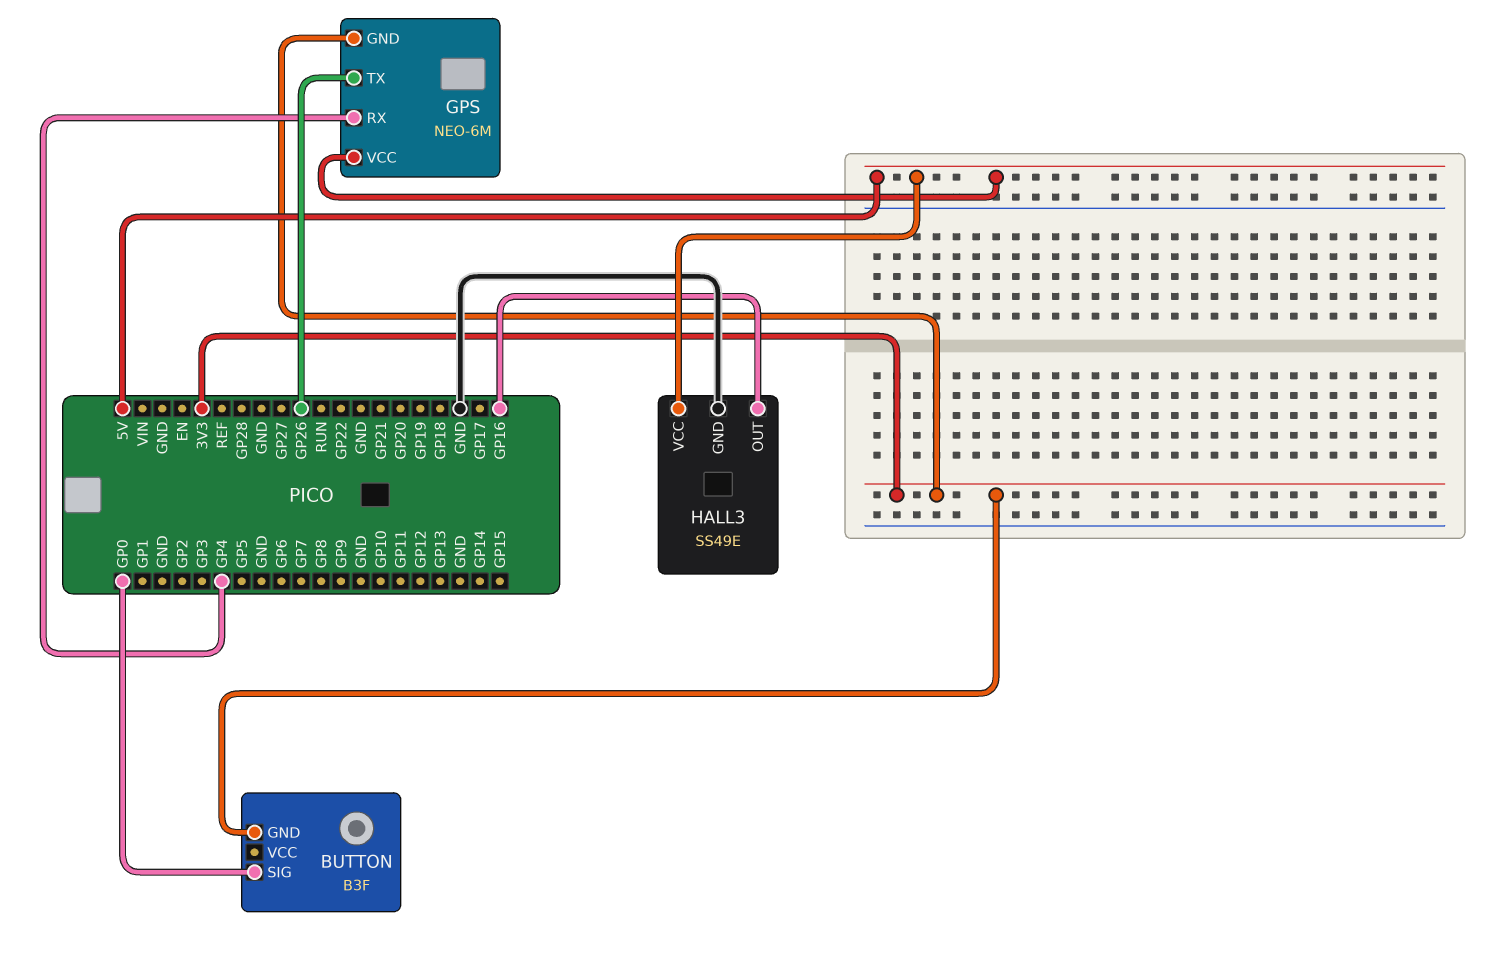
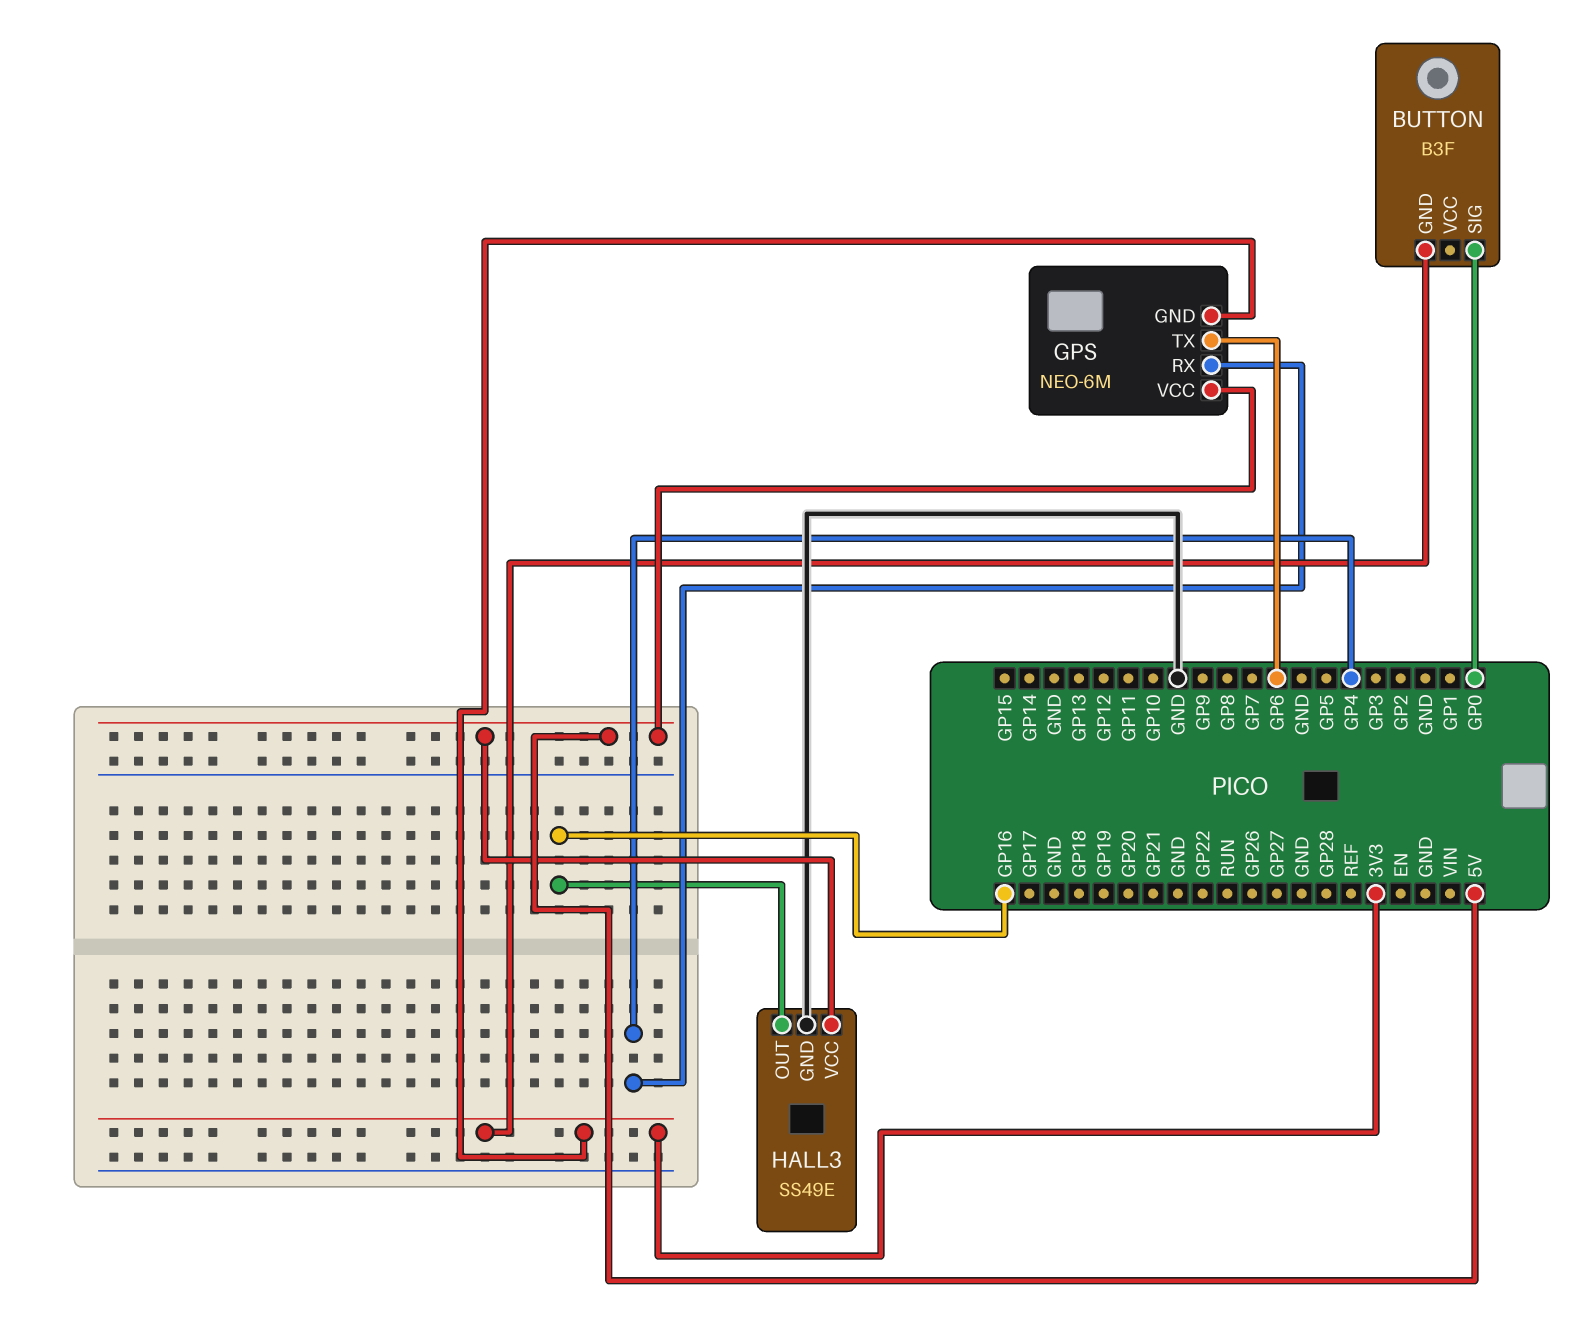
GPS pin TX: GP26 -> GP6

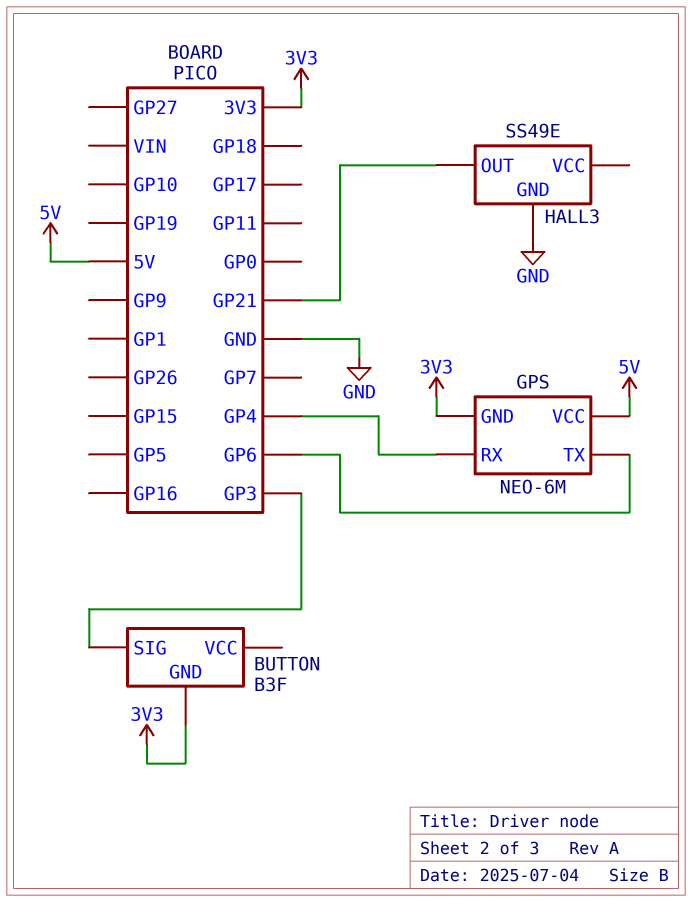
BUTTON pin SIG: GP0 -> GP3
HALL3 pin OUT: GP16 -> GP21
HALL3 pin VCC: 5V -> none

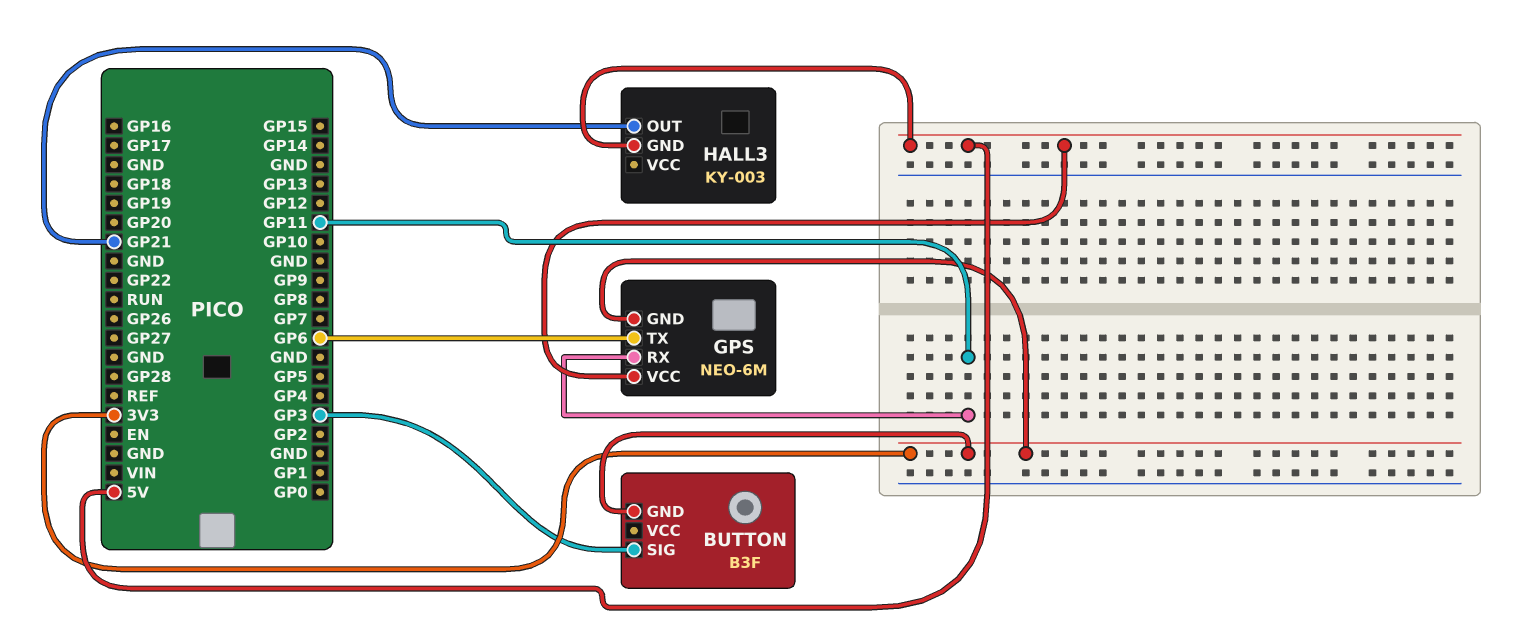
GPS pin RX: GP4 -> GP11
HALL3: SS49E -> KY-003
HALL3 pin GND: GND -> 5V

